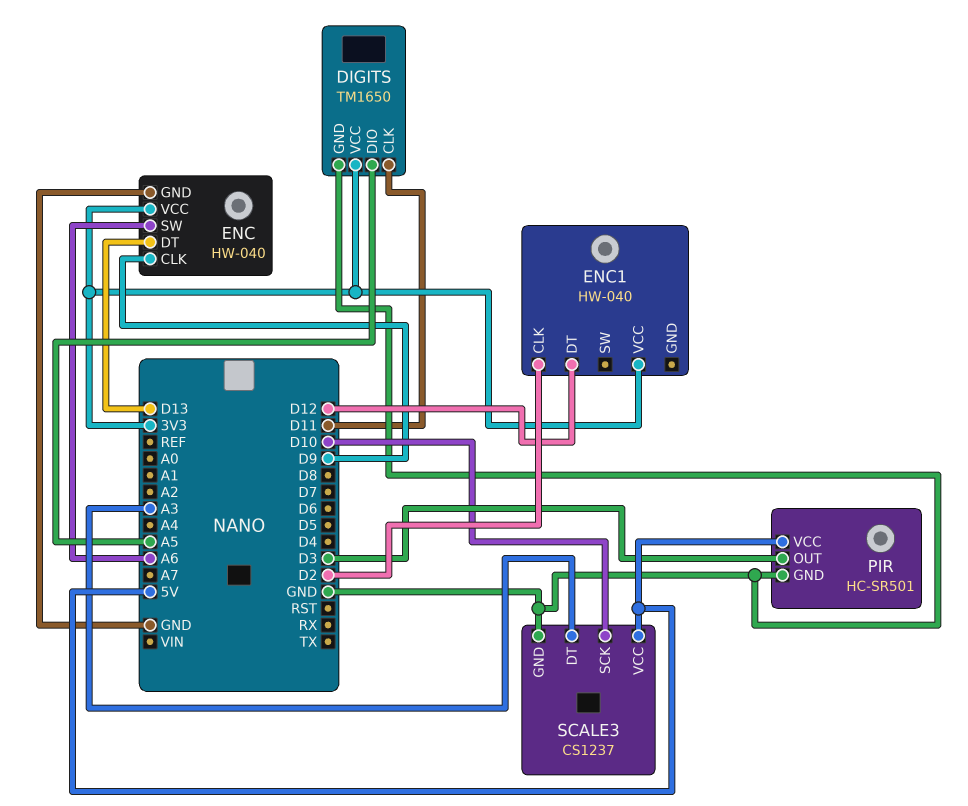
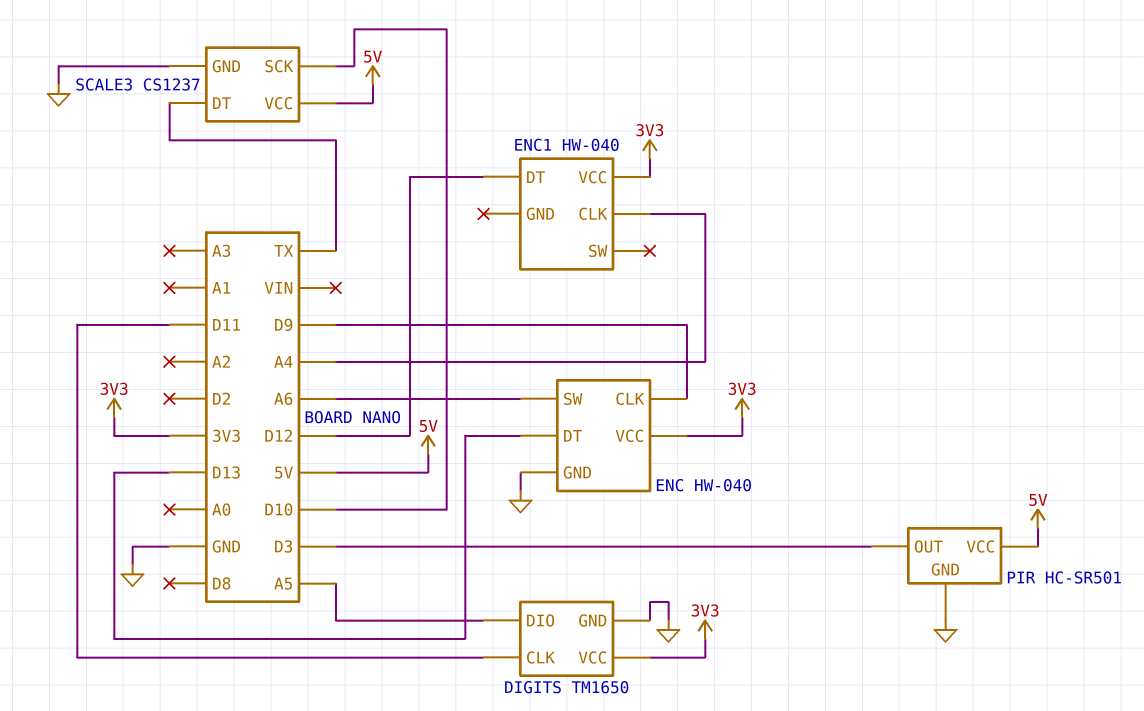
ENC1 pin CLK: D2 -> A4
SCALE3 pin DT: A3 -> TX

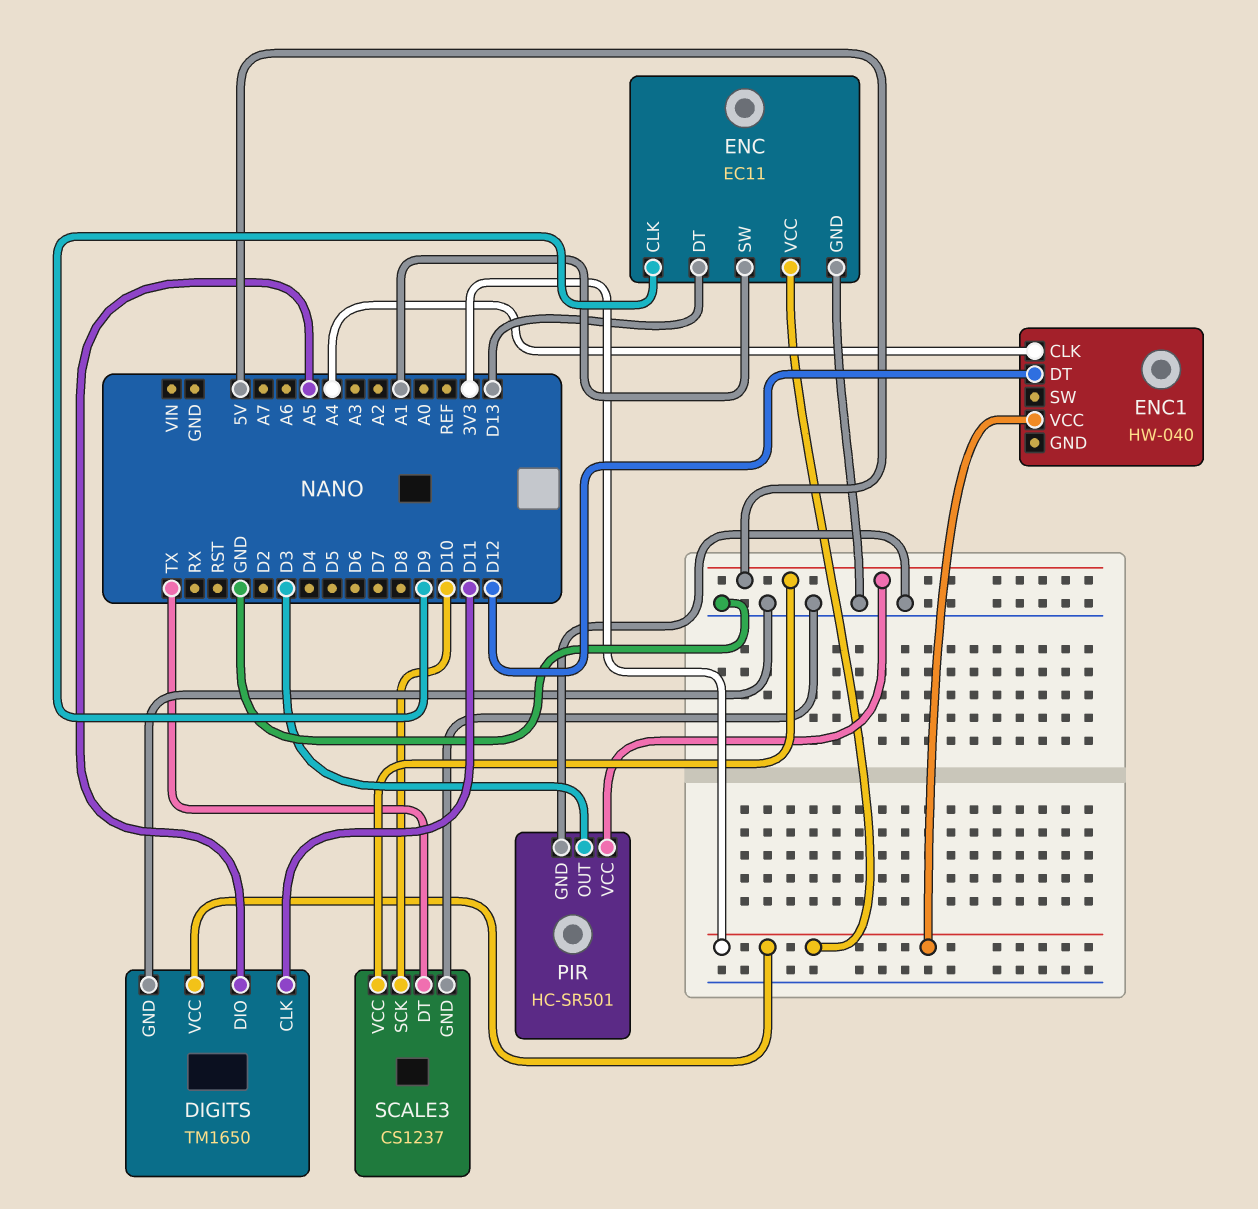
ENC: HW-040 -> EC11
ENC pin SW: A6 -> A1

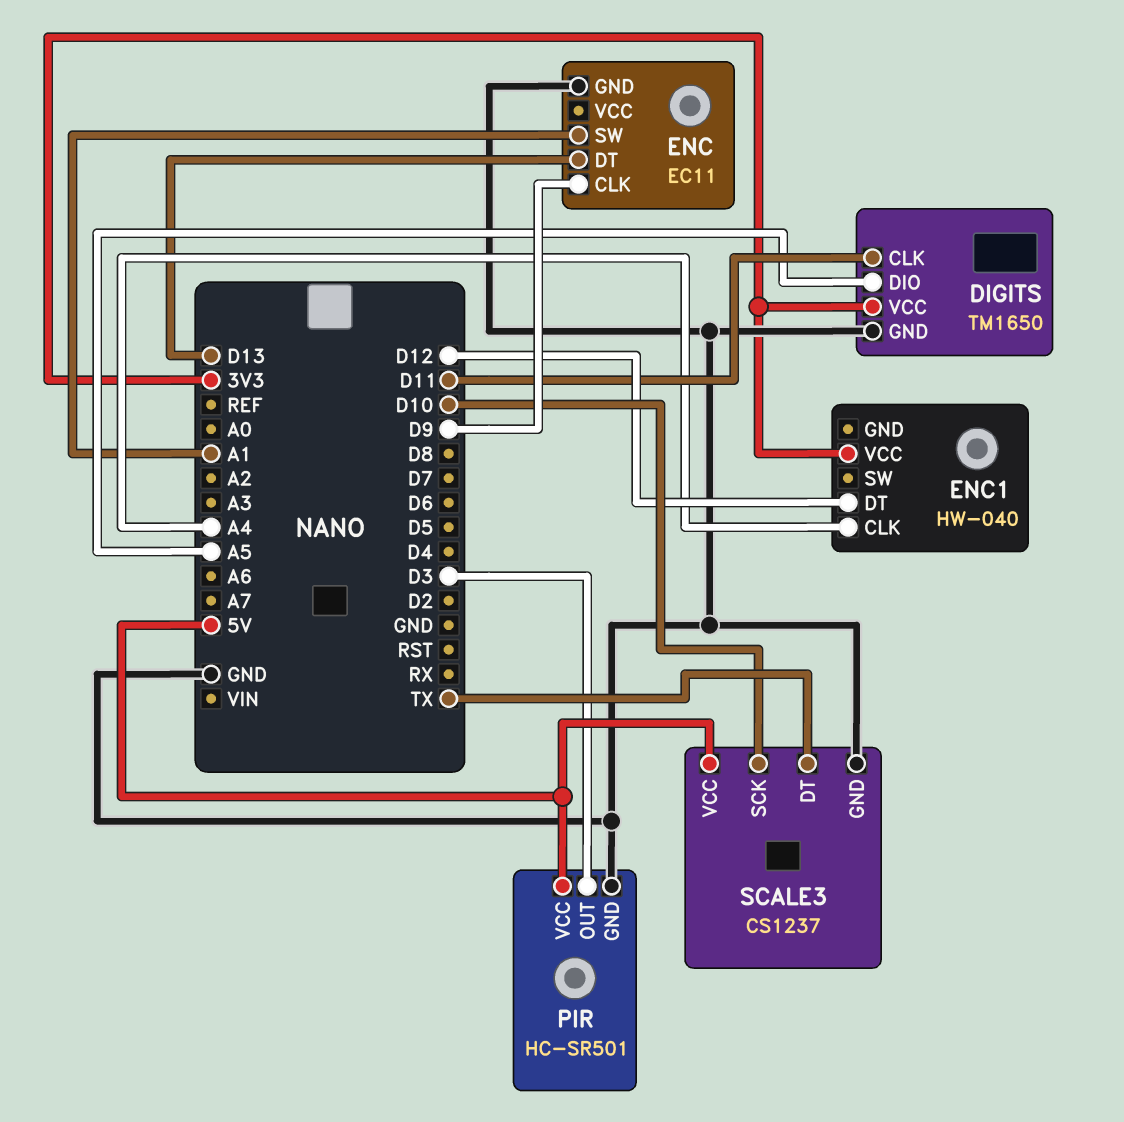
ENC pin VCC: 3V3 -> none

